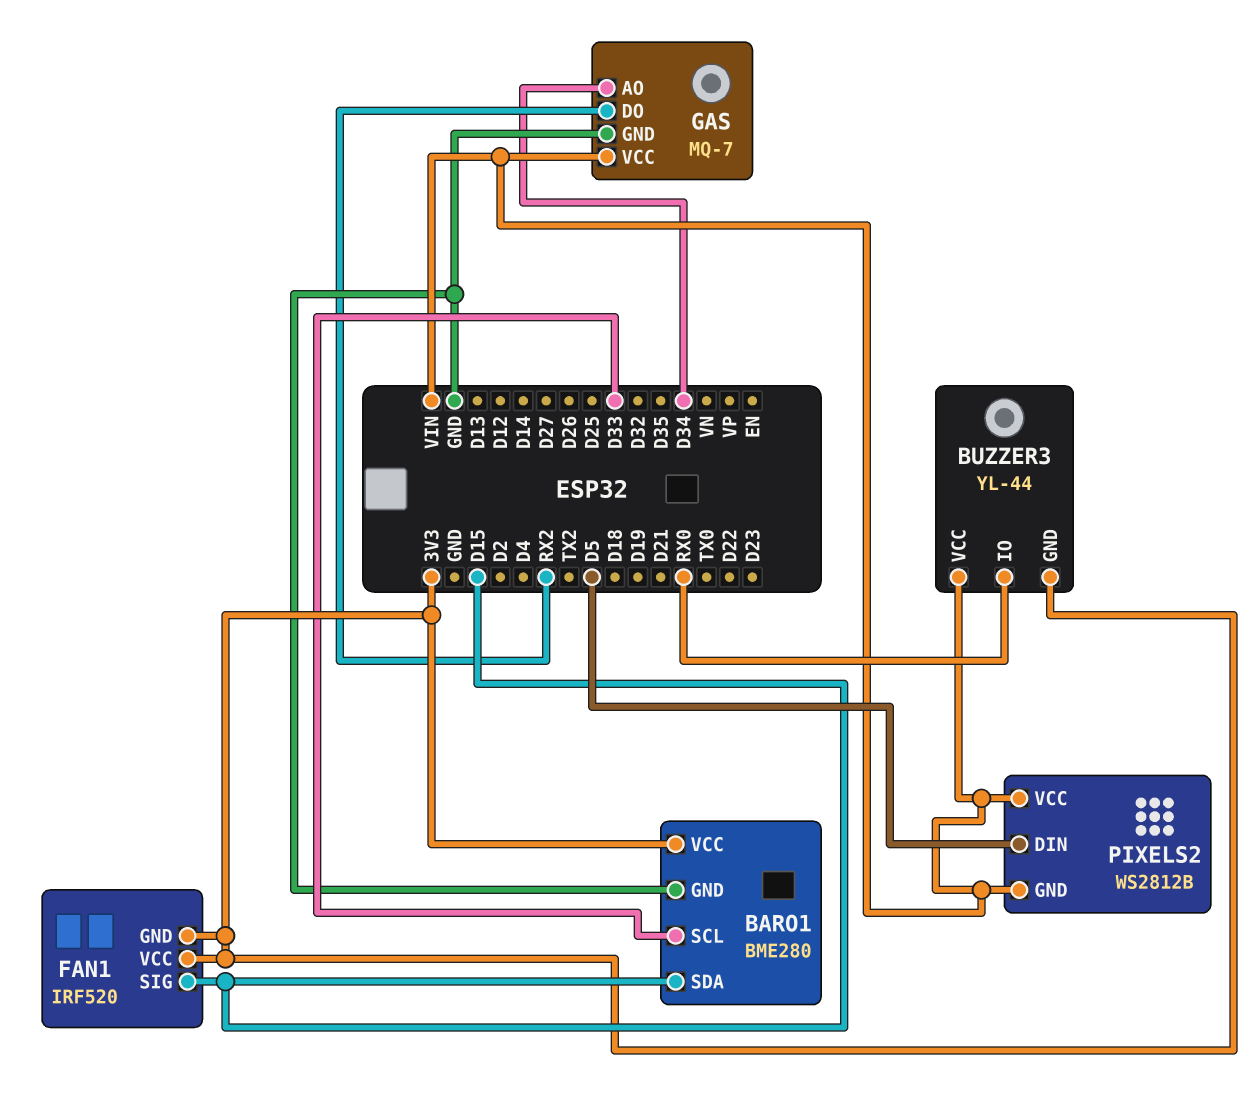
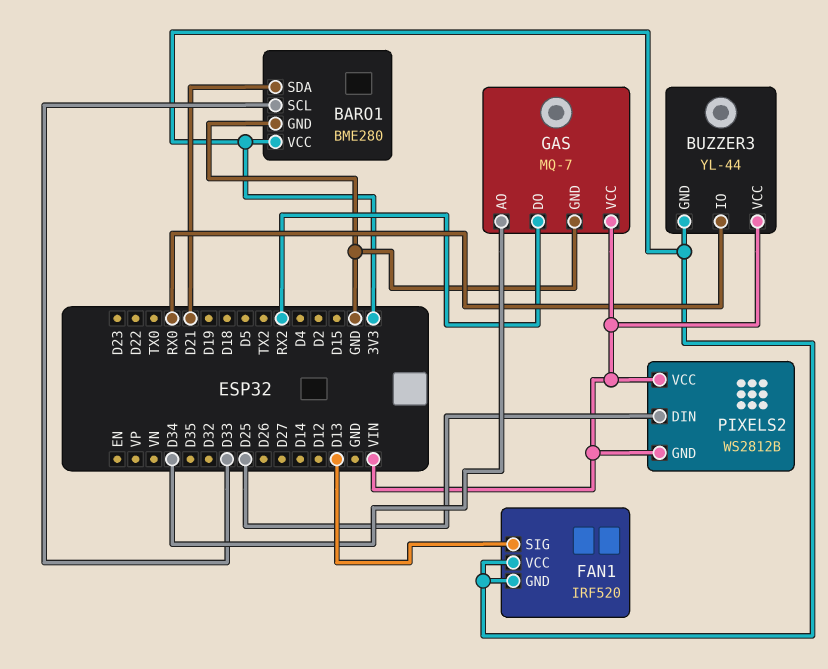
BARO1 pin SDA: D15 -> D21
FAN1 pin SIG: D15 -> D13
PIXELS2 pin DIN: D5 -> D25

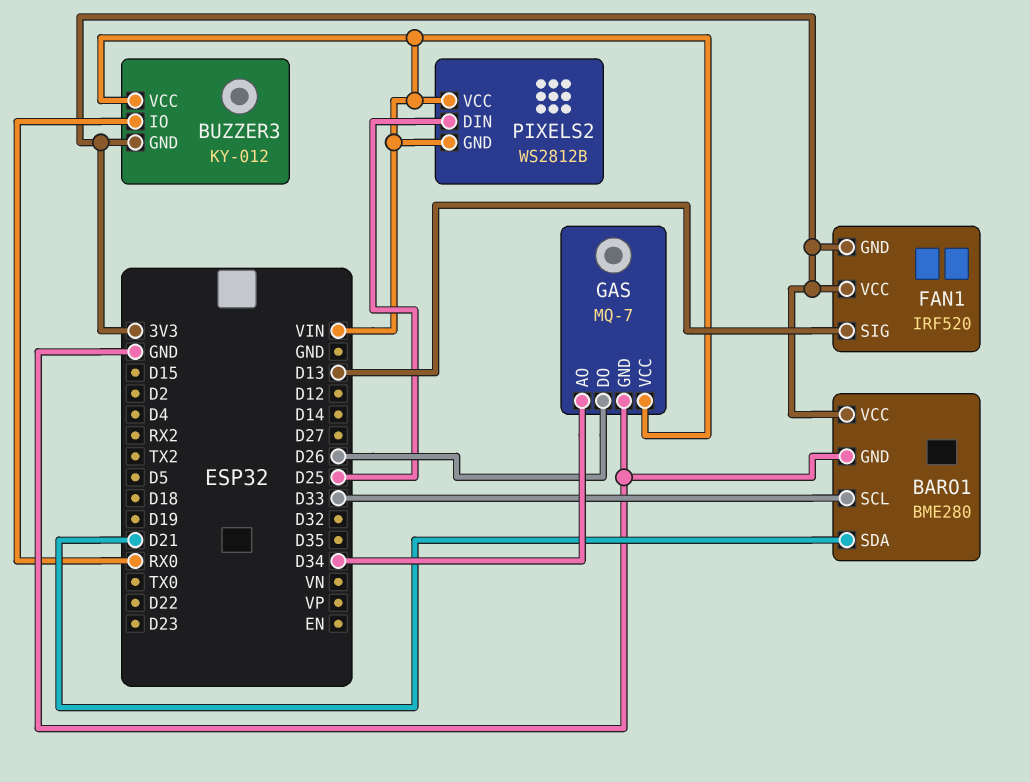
BUZZER3: YL-44 -> KY-012
GAS pin DO: RX2 -> D26

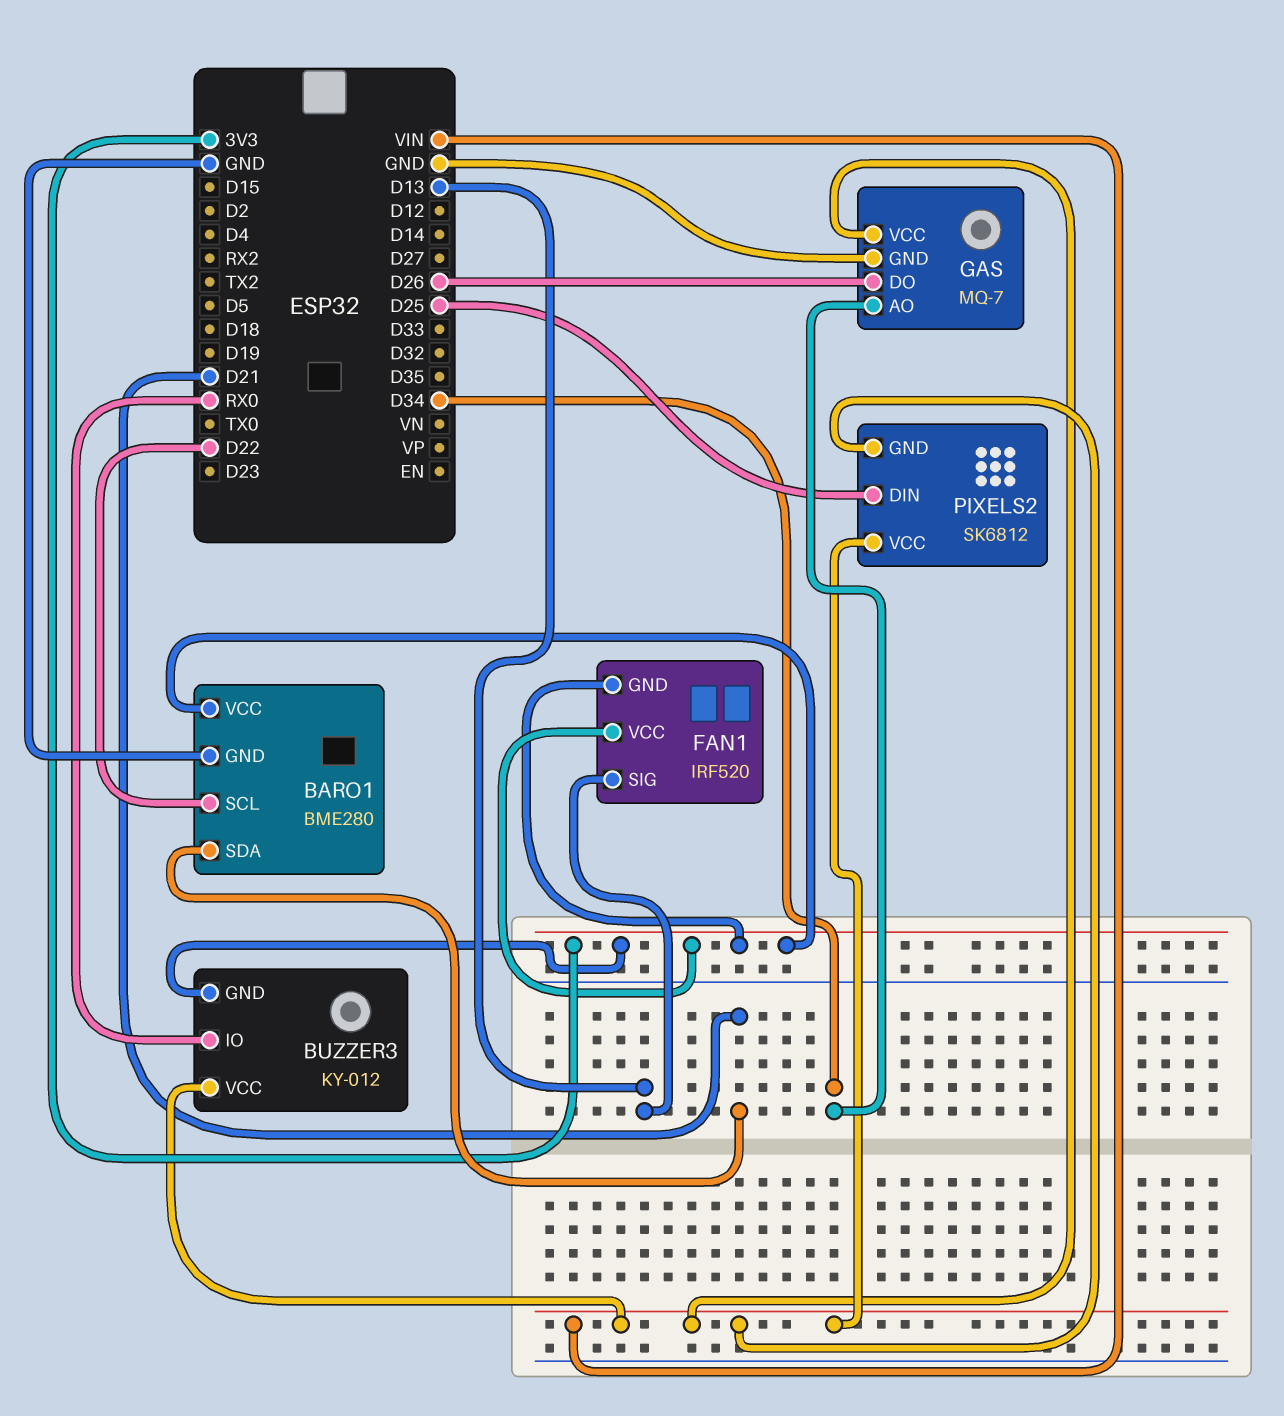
BARO1 pin SCL: D33 -> D22
PIXELS2: WS2812B -> SK6812

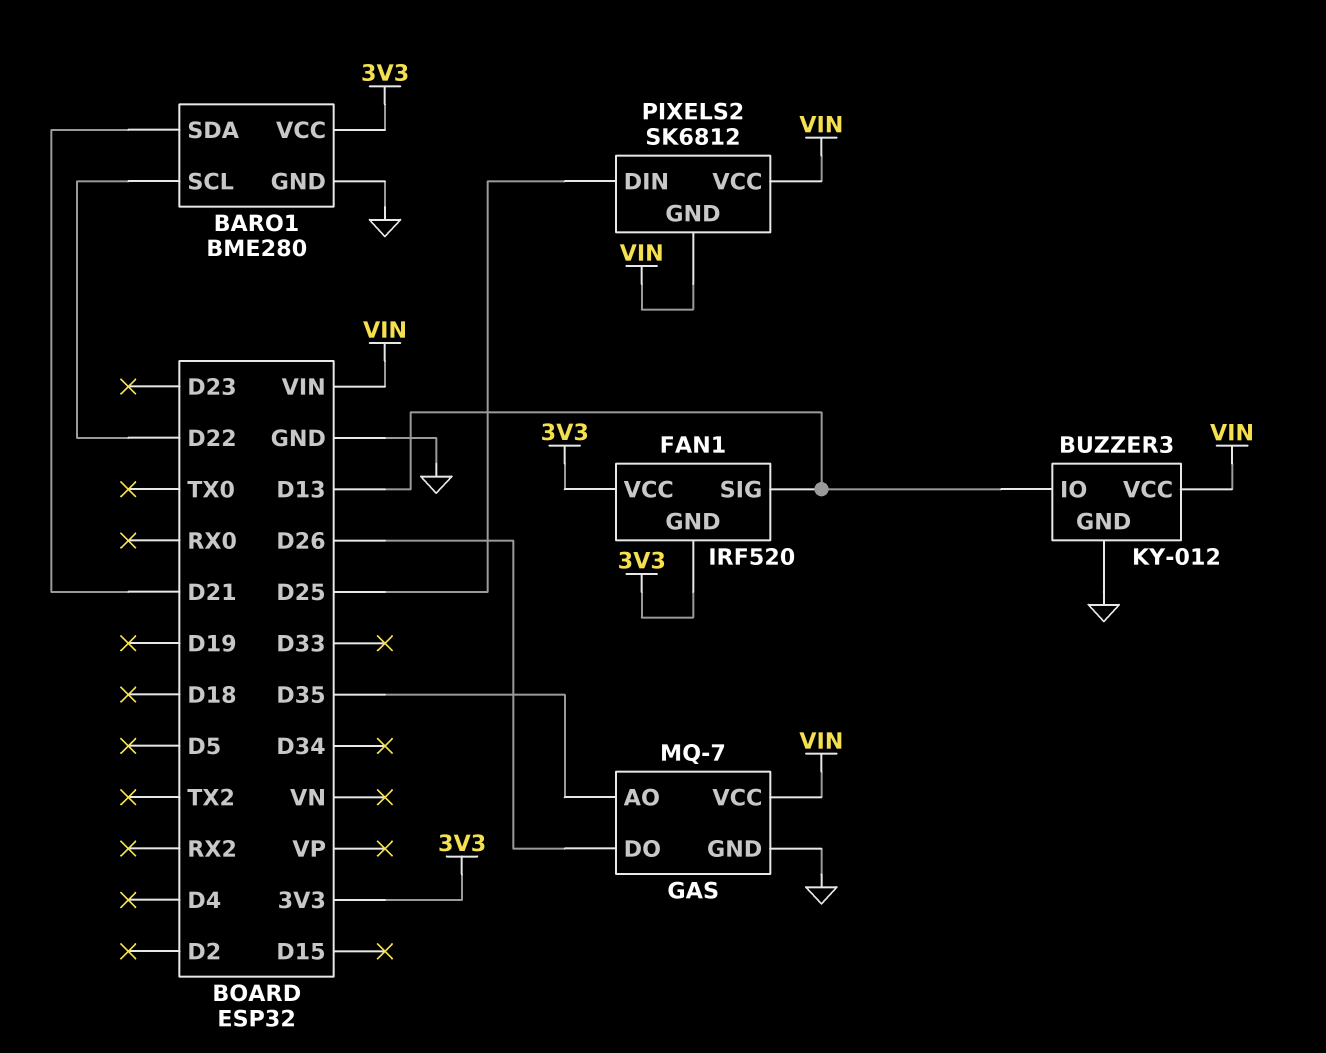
BUZZER3 pin GND: 3V3 -> GND
BUZZER3 pin IO: RX0 -> D13
GAS pin AO: D34 -> D35

